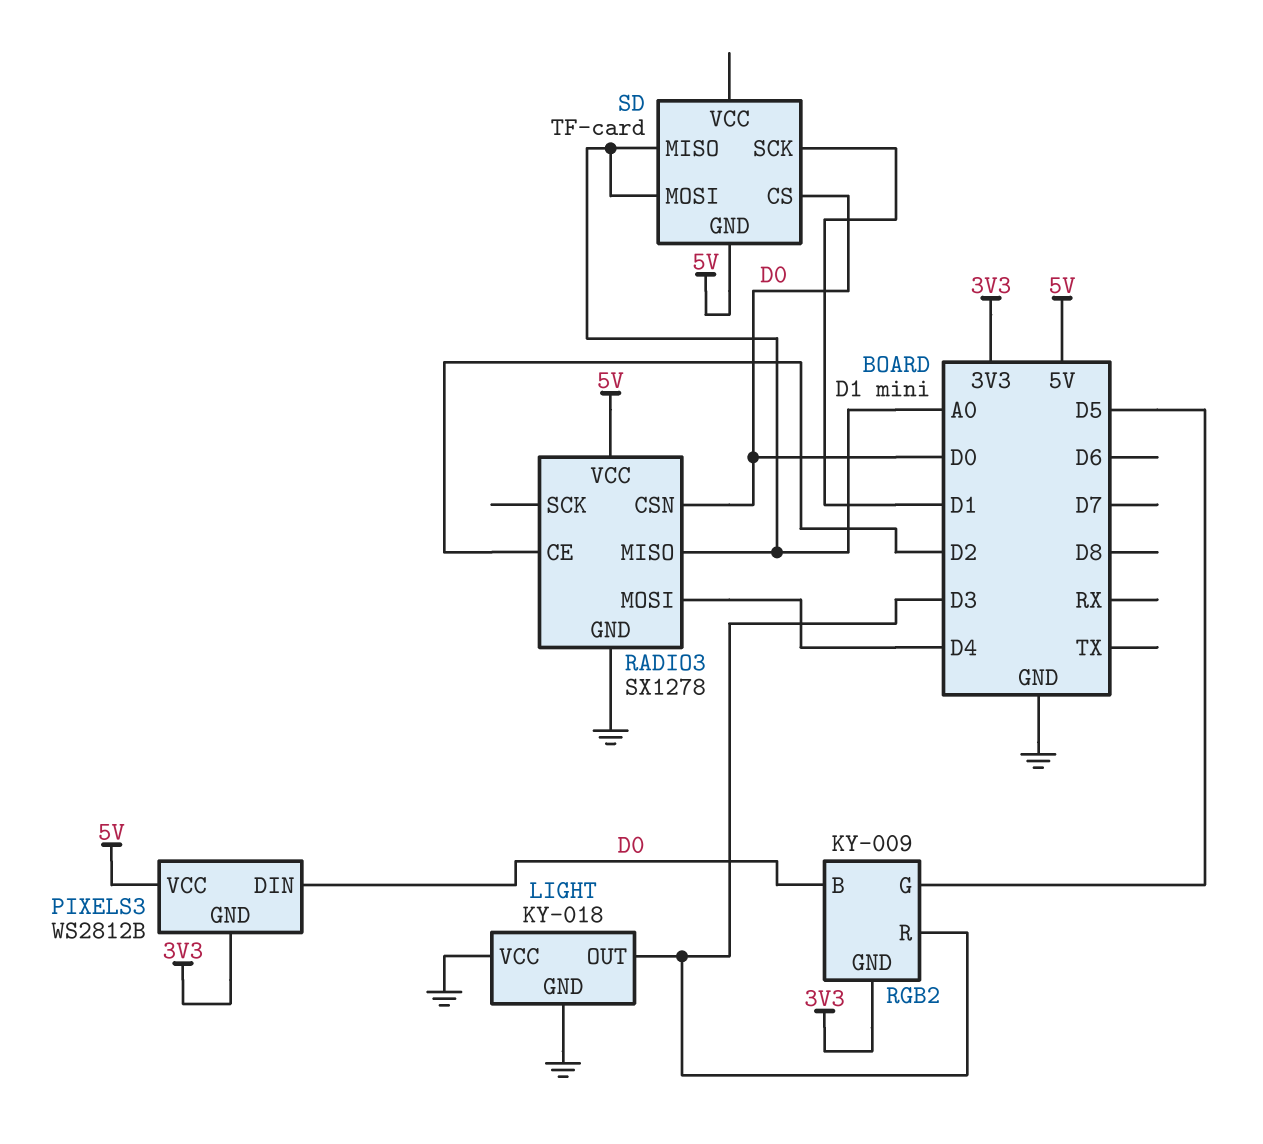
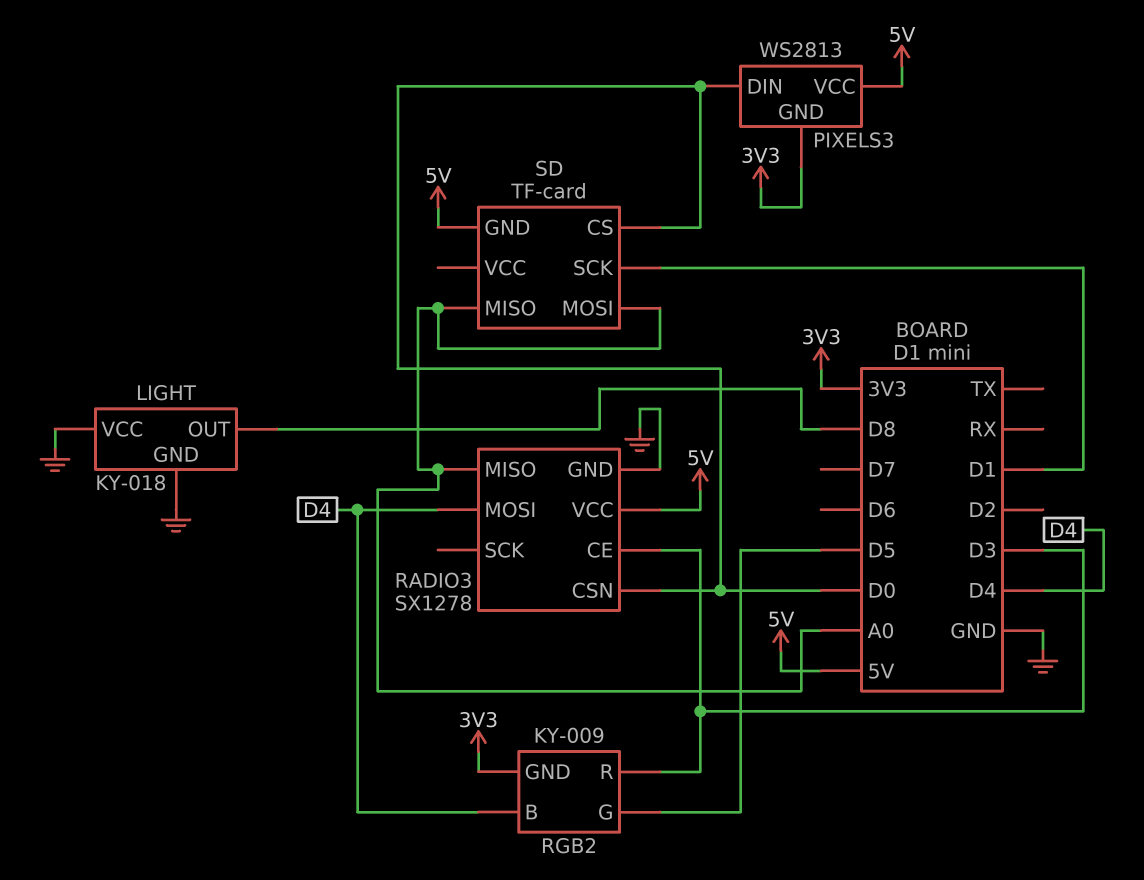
LIGHT pin OUT: D3 -> D8
PIXELS3: WS2812B -> WS2813
RADIO3 pin CE: D2 -> D3
RGB2 pin B: D0 -> D4

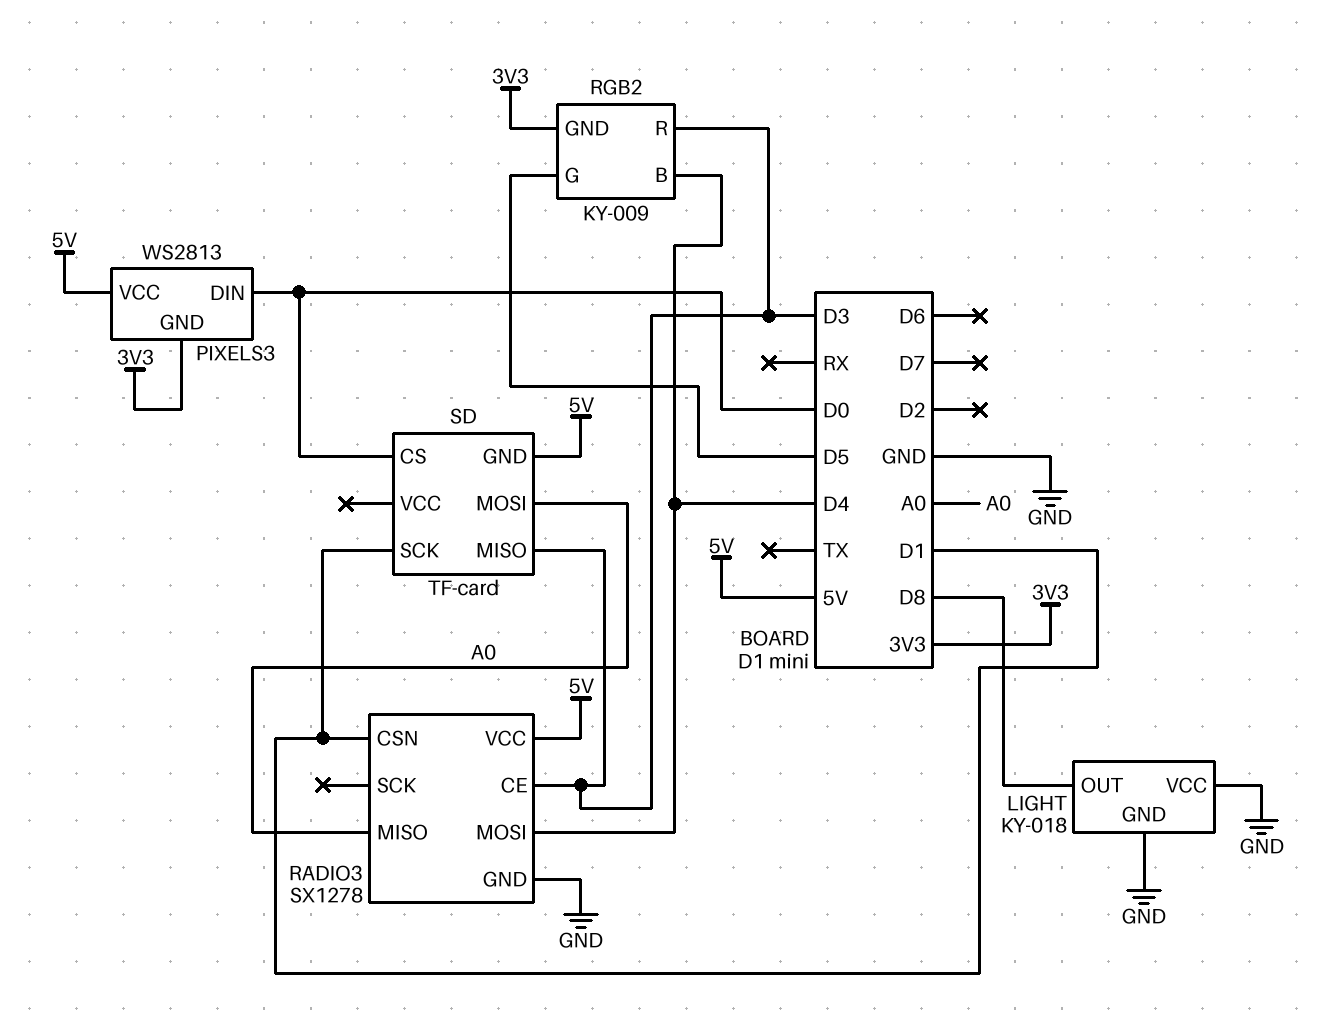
RADIO3 pin CSN: D0 -> D1
SD pin MISO: A0 -> D3

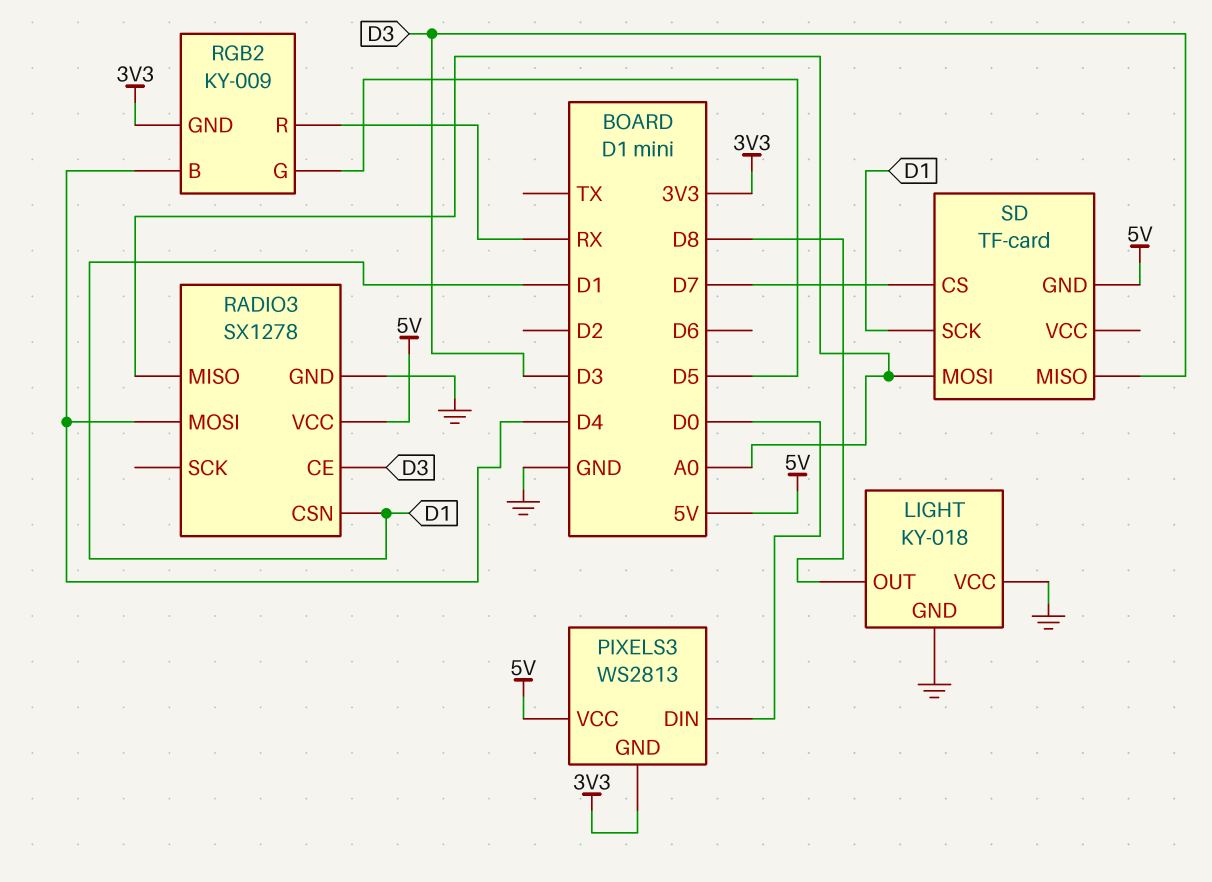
RGB2 pin R: D3 -> RX
SD pin CS: D0 -> D7

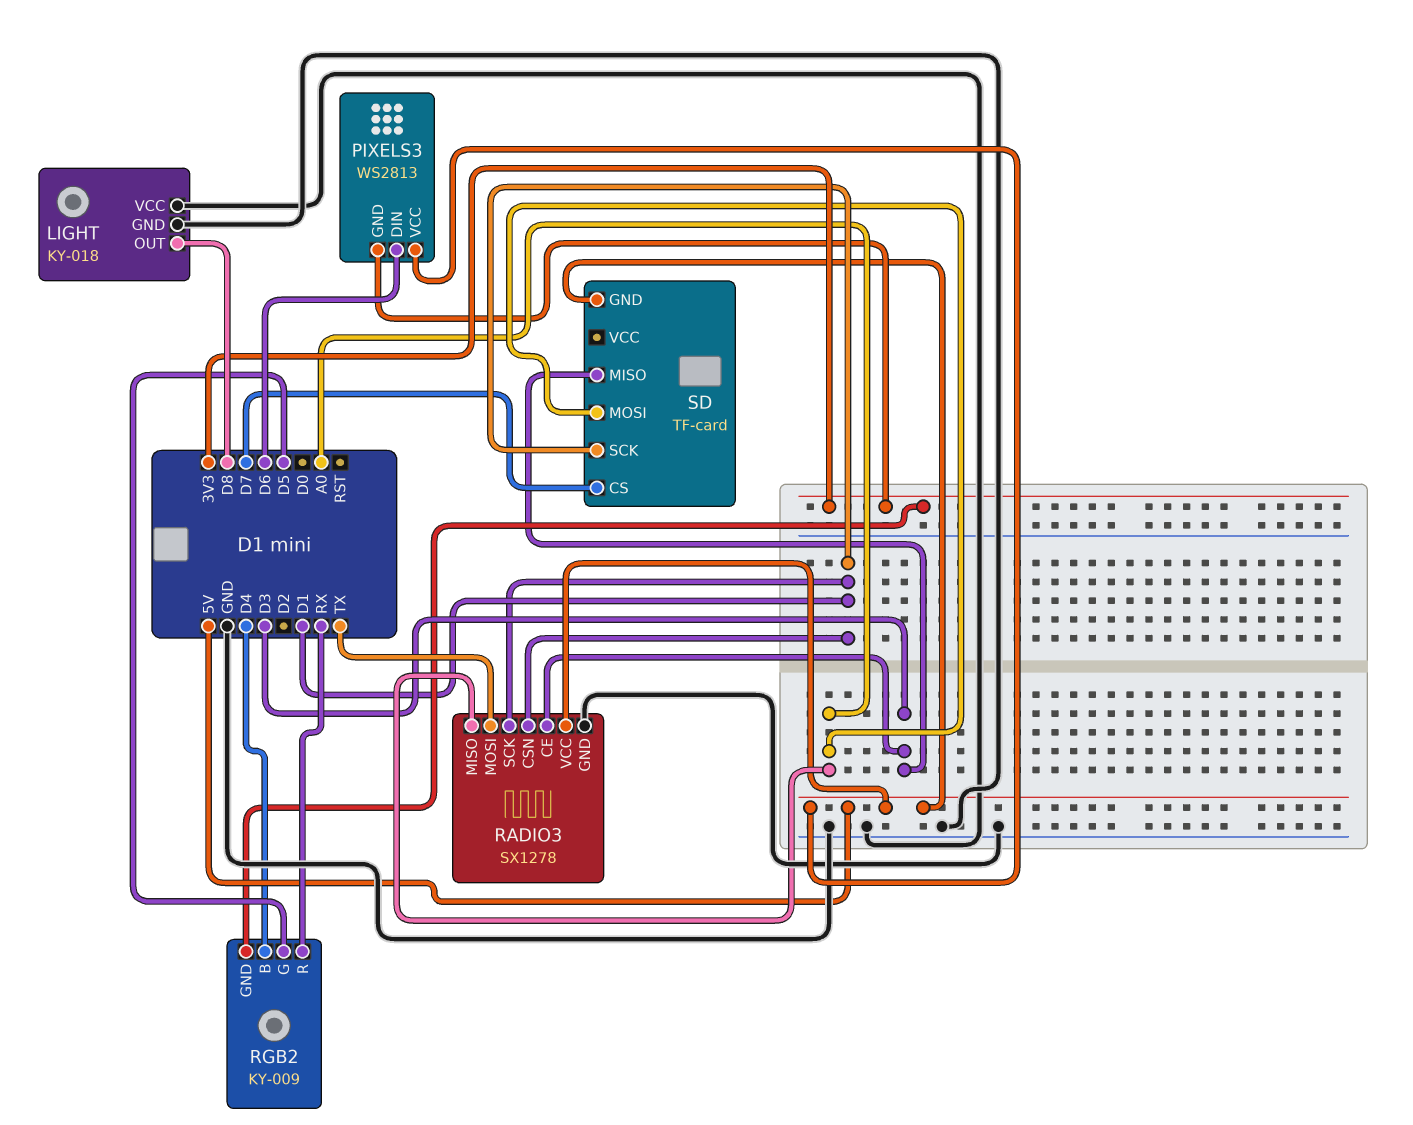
PIXELS3 pin DIN: D0 -> D6
RADIO3 pin MOSI: D4 -> TX
RADIO3 pin SCK: none -> D1

